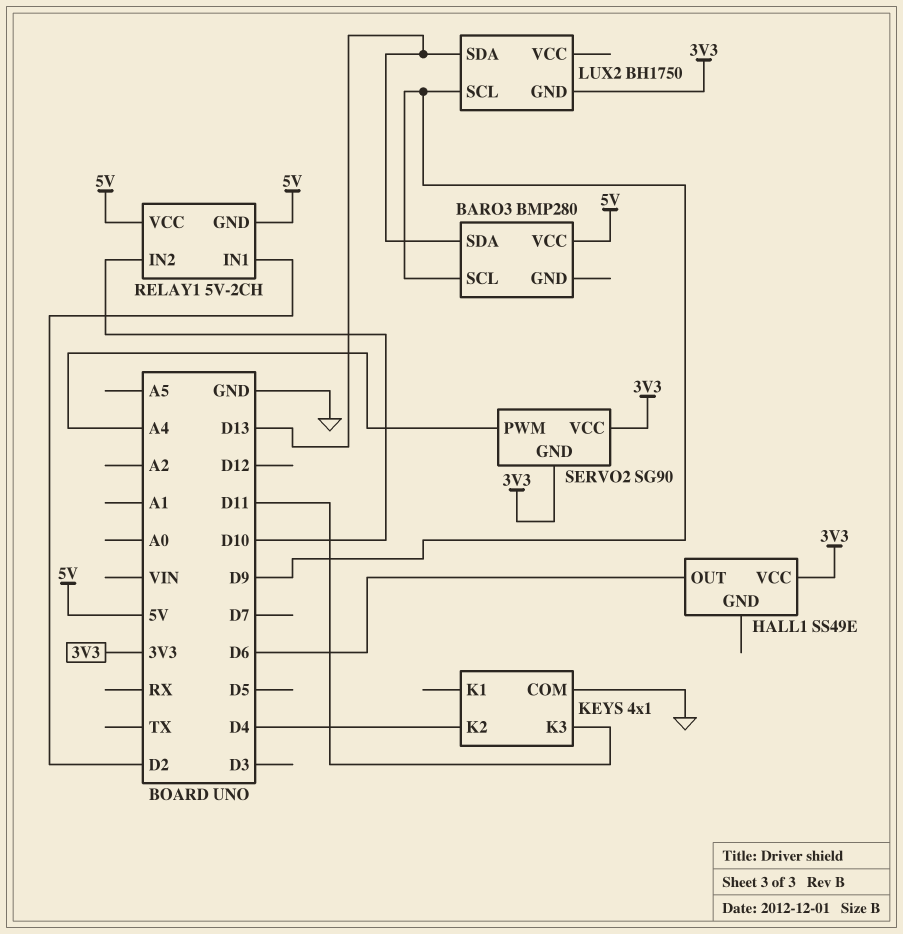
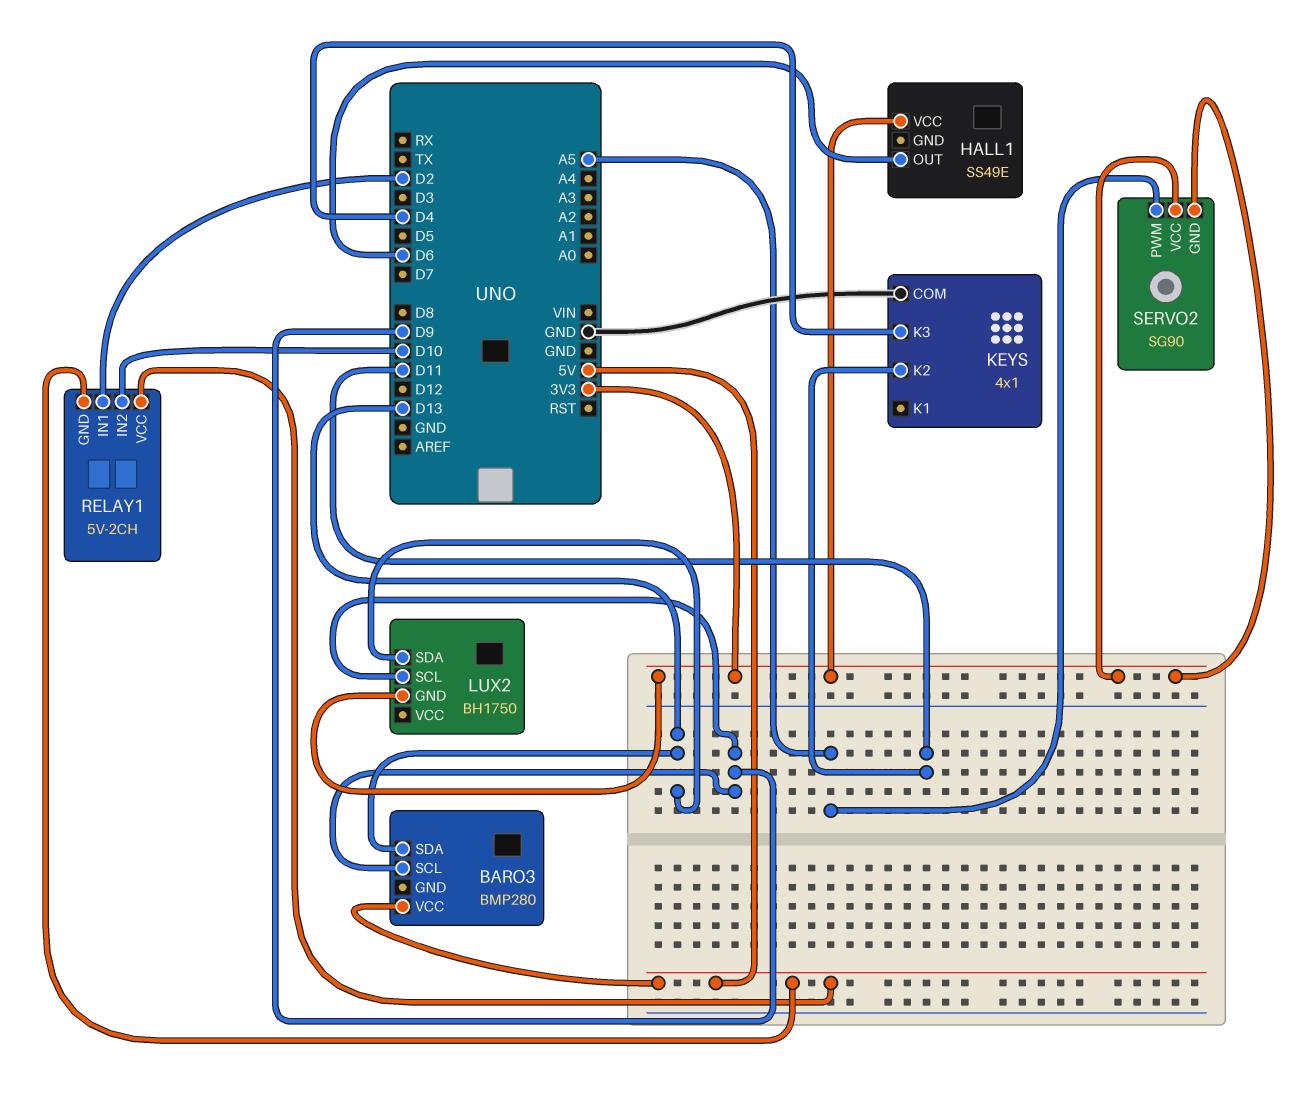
KEYS pin K2: D4 -> D11
KEYS pin K3: D11 -> D4
SERVO2 pin PWM: A4 -> A5

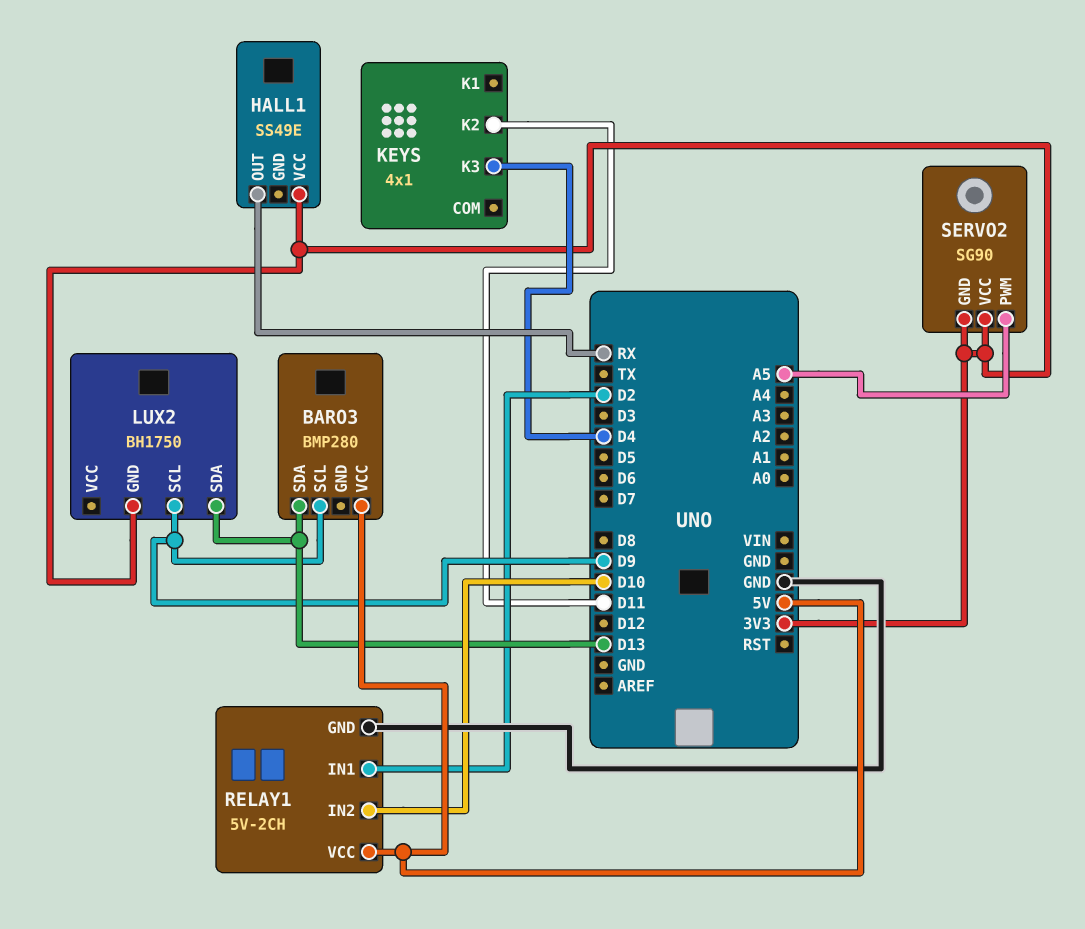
HALL1 pin OUT: D6 -> RX
KEYS pin COM: GND -> none
RELAY1 pin GND: 5V -> GND

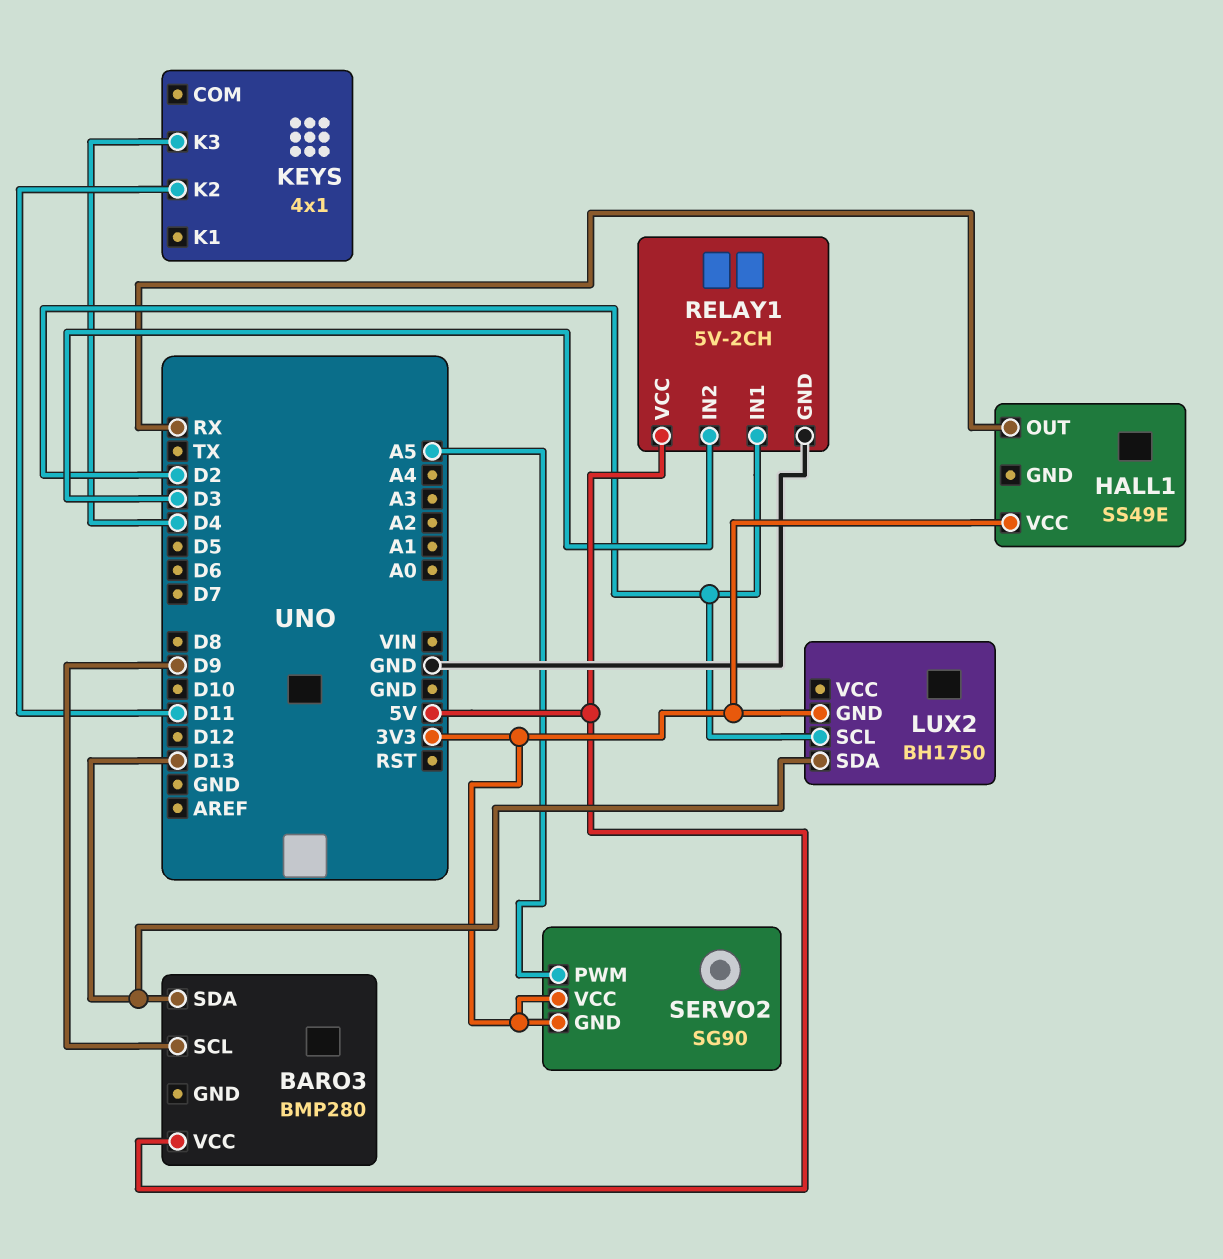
LUX2 pin SCL: D9 -> D2
RELAY1 pin IN2: D10 -> D3

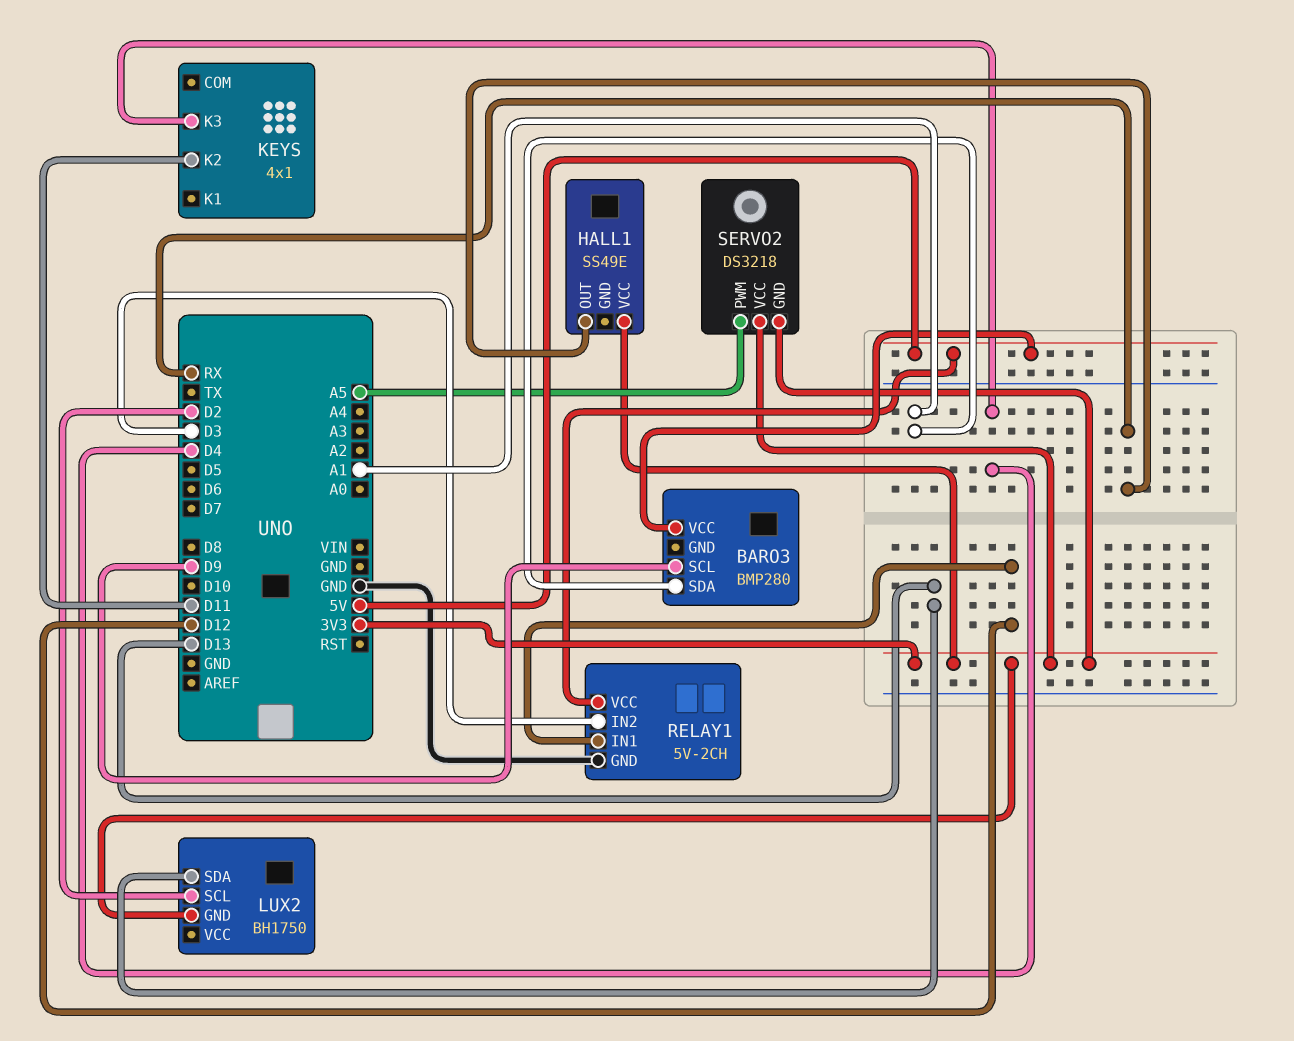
BARO3 pin SDA: D13 -> A1
RELAY1 pin IN1: D2 -> D12
SERVO2: SG90 -> DS3218

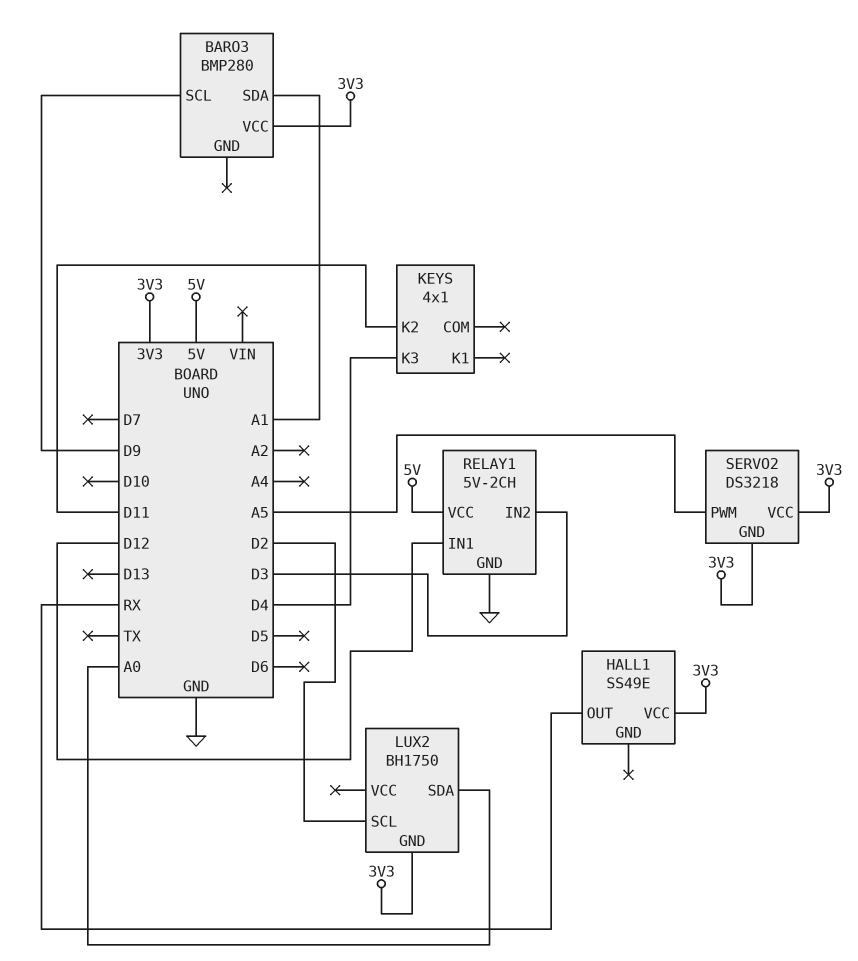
BARO3 pin VCC: 5V -> 3V3
LUX2 pin SDA: D13 -> A0

